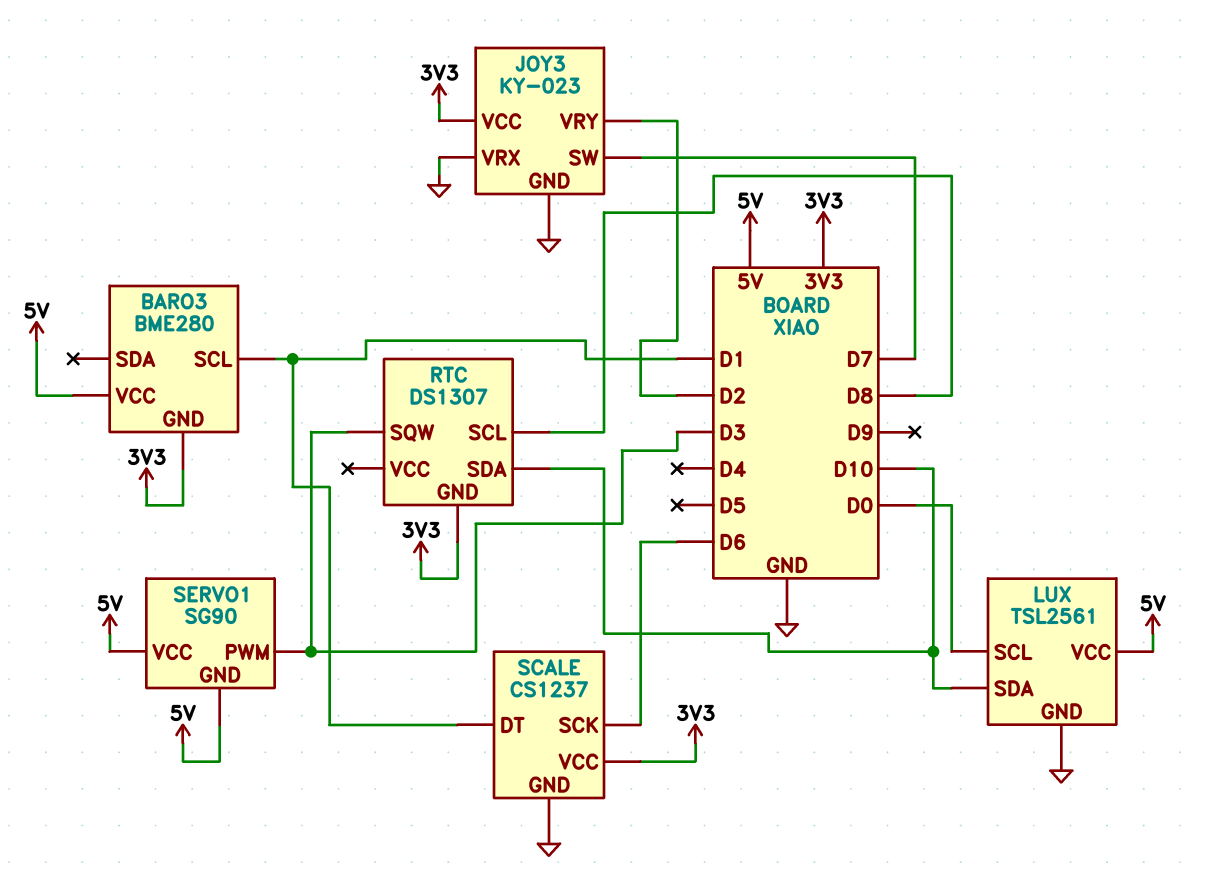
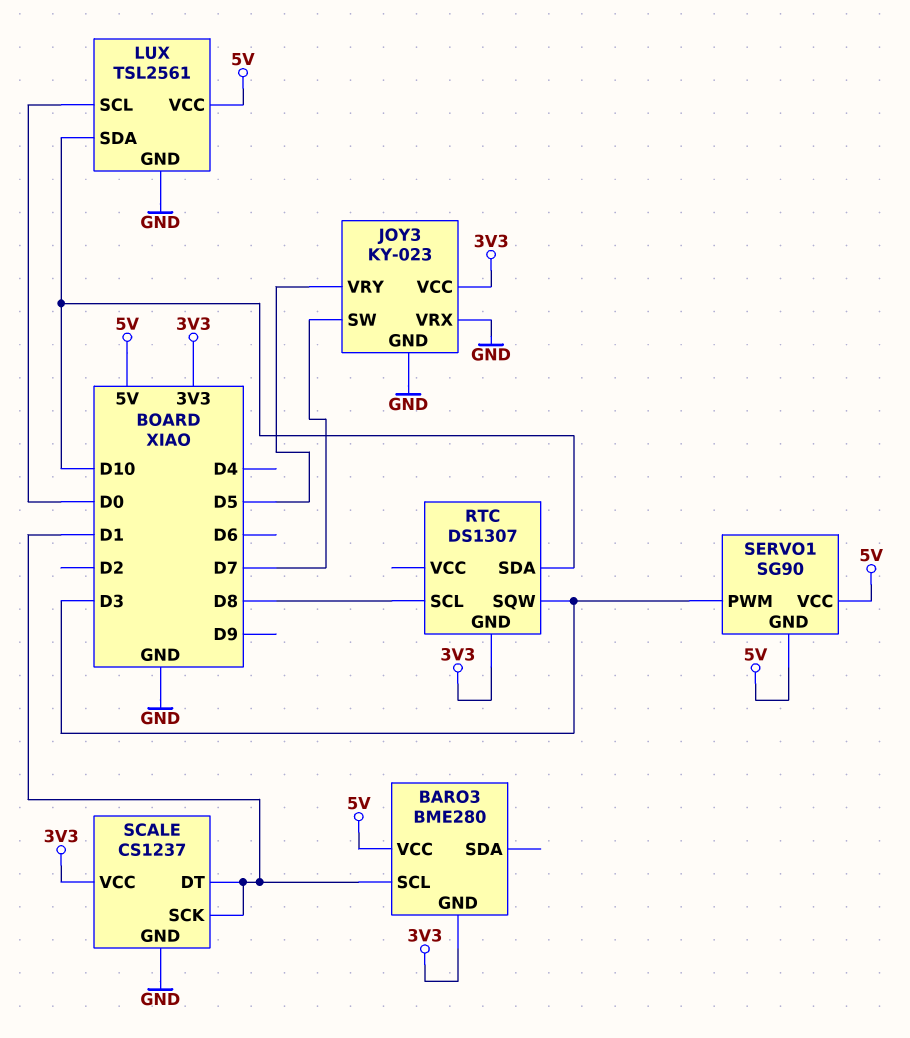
JOY3 pin VRY: D2 -> D5
SCALE pin SCK: D6 -> D1

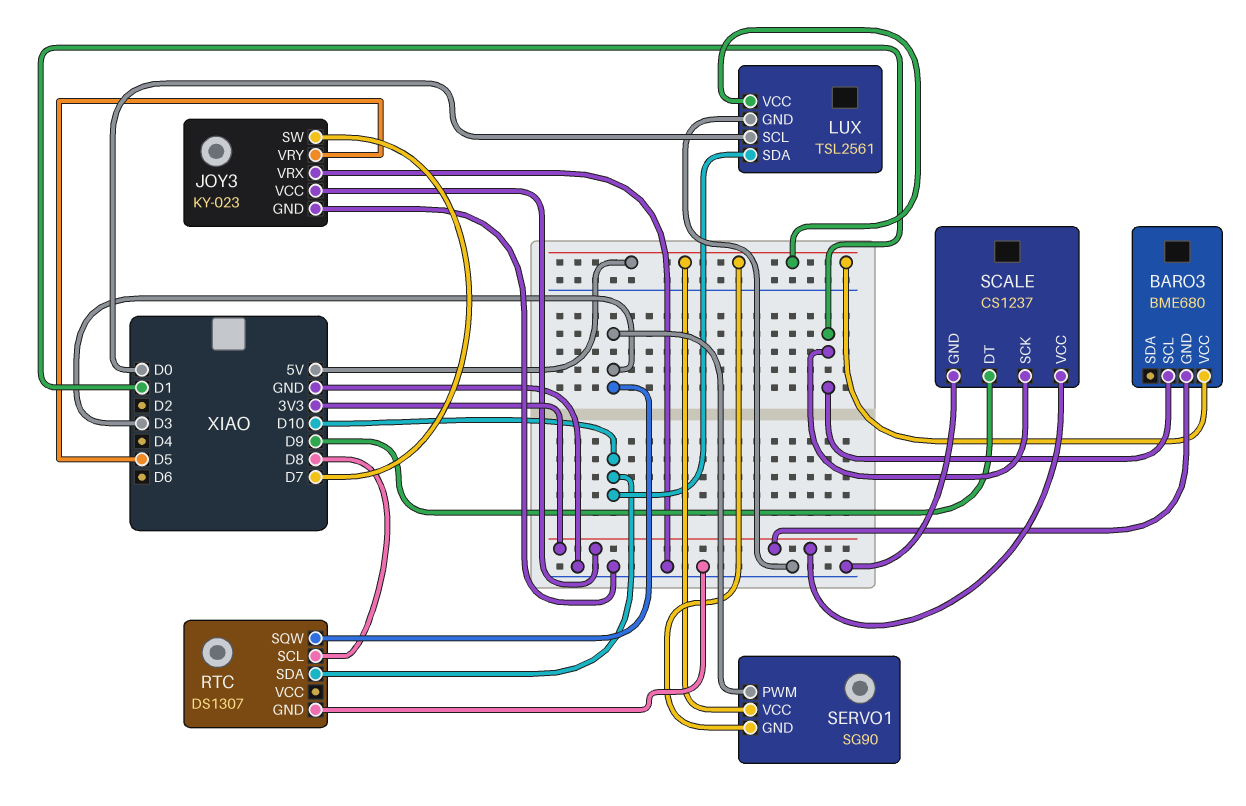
BARO3: BME280 -> BME680
RTC pin GND: 3V3 -> GND
SCALE pin DT: D1 -> D9

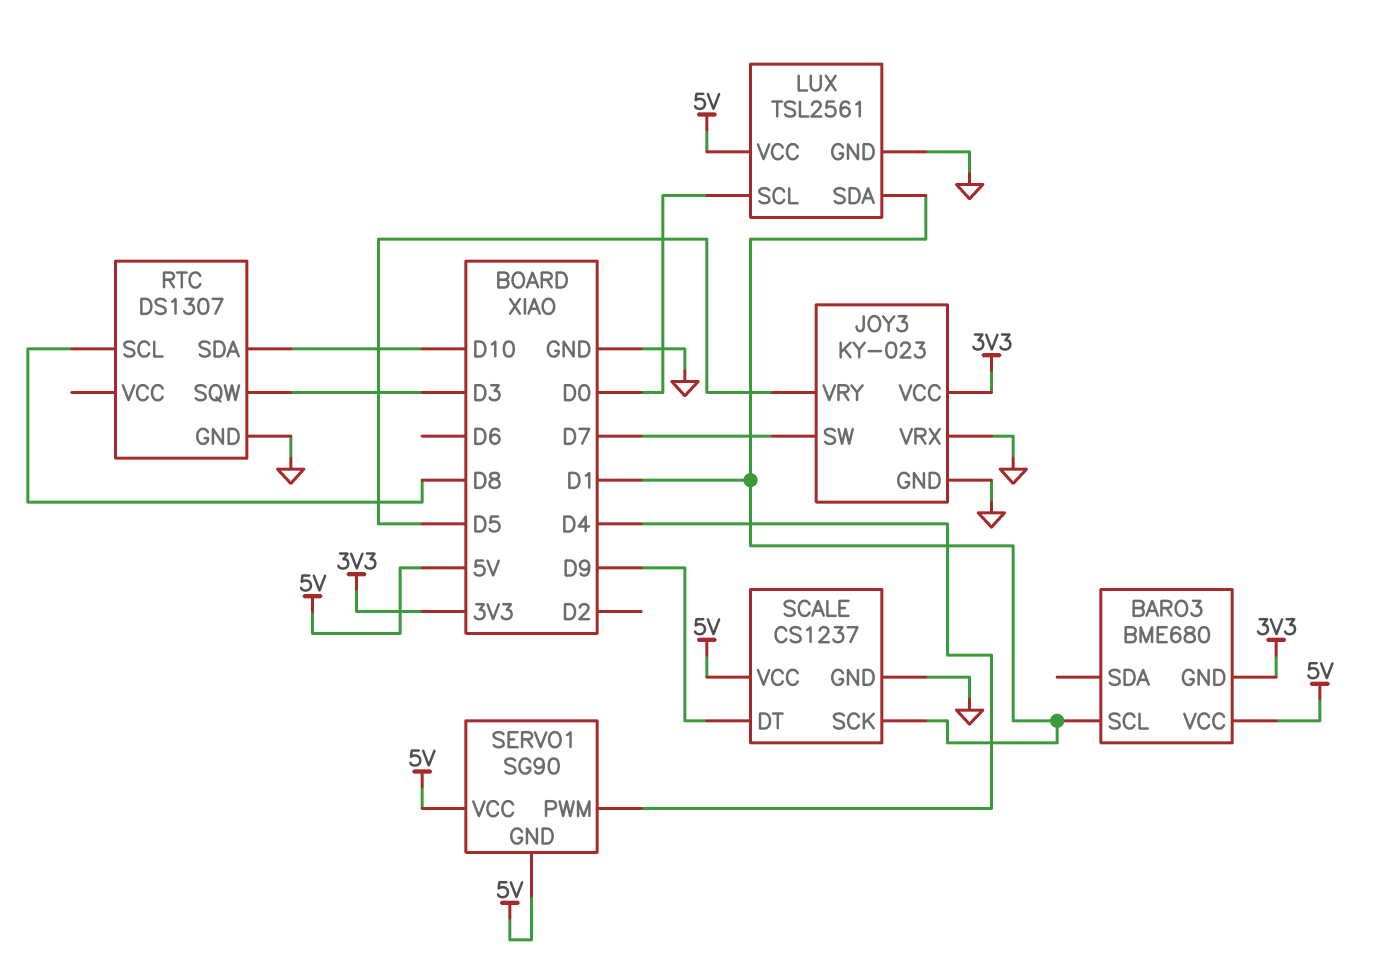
LUX pin SDA: D10 -> D1
SCALE pin VCC: 3V3 -> 5V
SERVO1 pin PWM: D3 -> D4

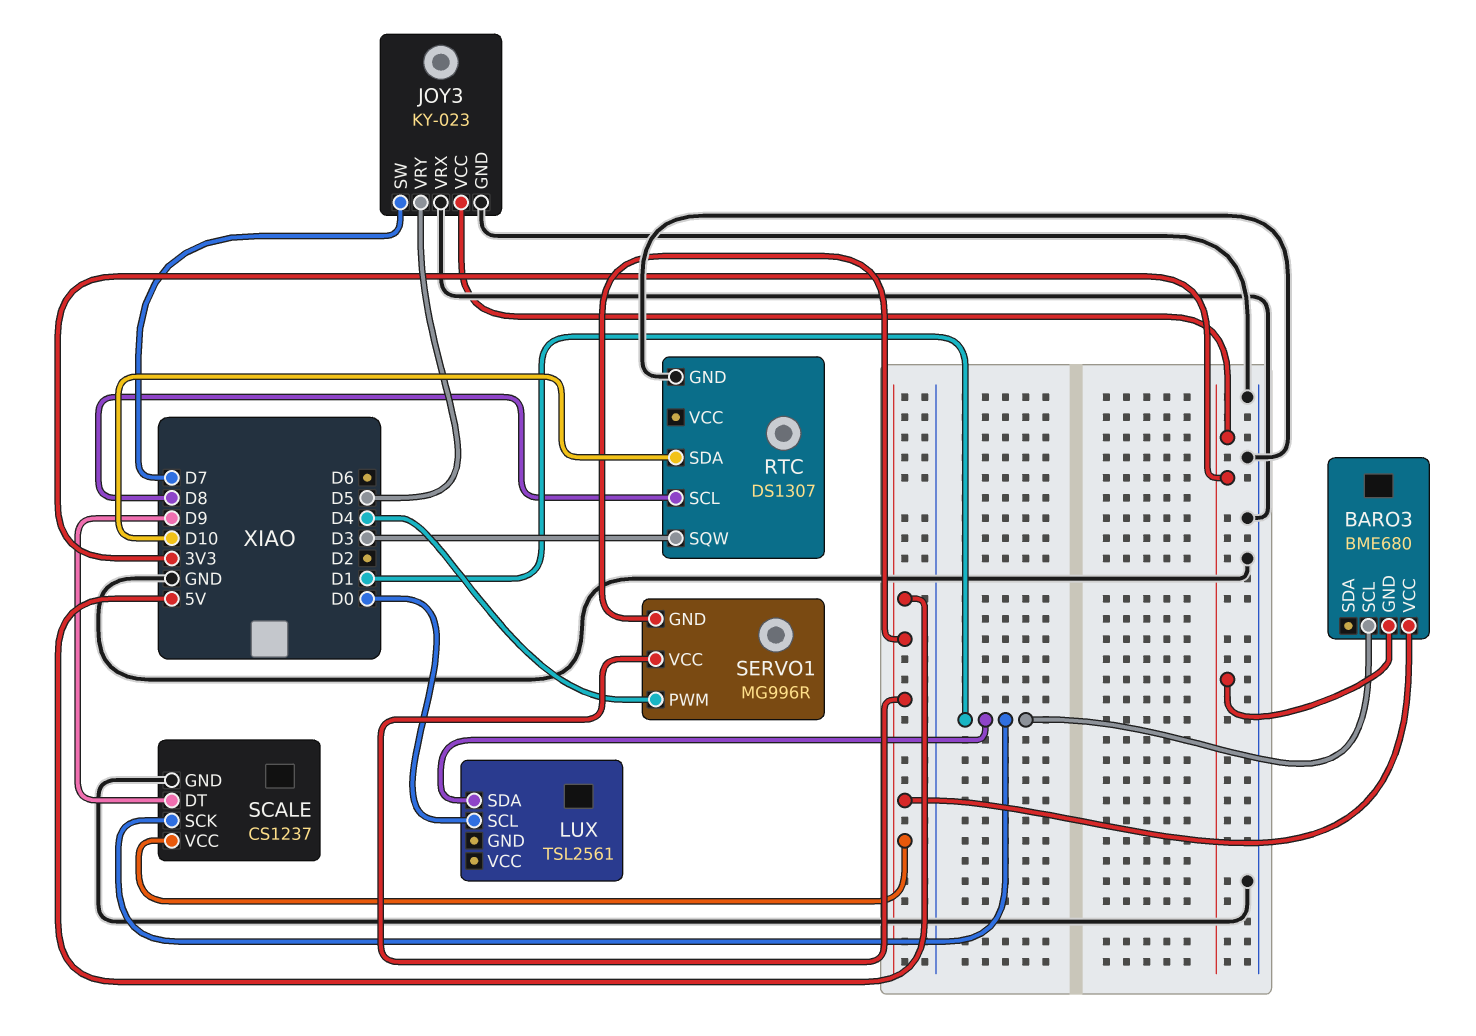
LUX pin GND: GND -> none
LUX pin VCC: 5V -> none
SERVO1: SG90 -> MG996R

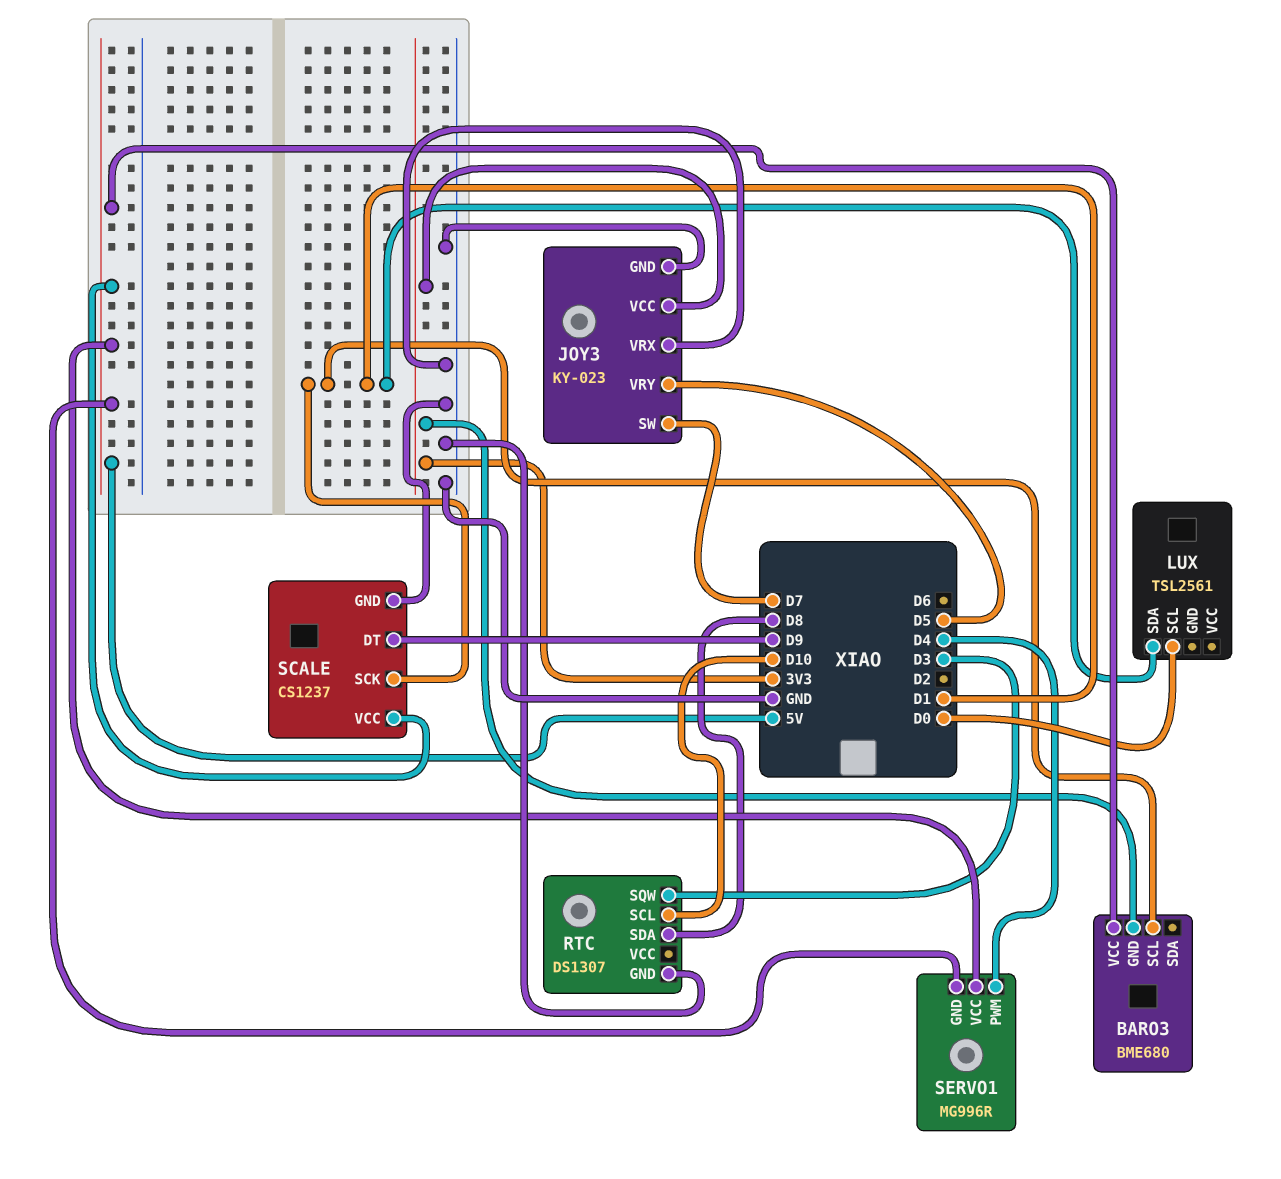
RTC pin SCL: D8 -> D10
RTC pin SDA: D10 -> D8

